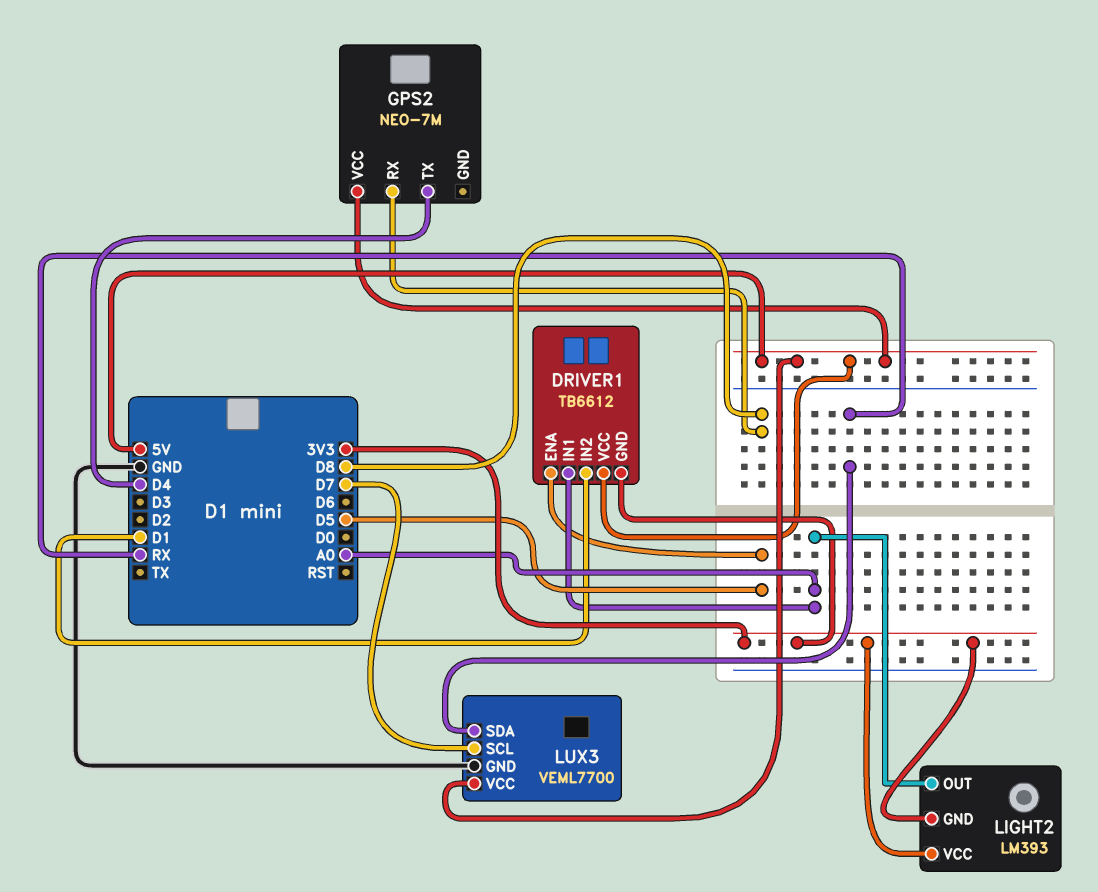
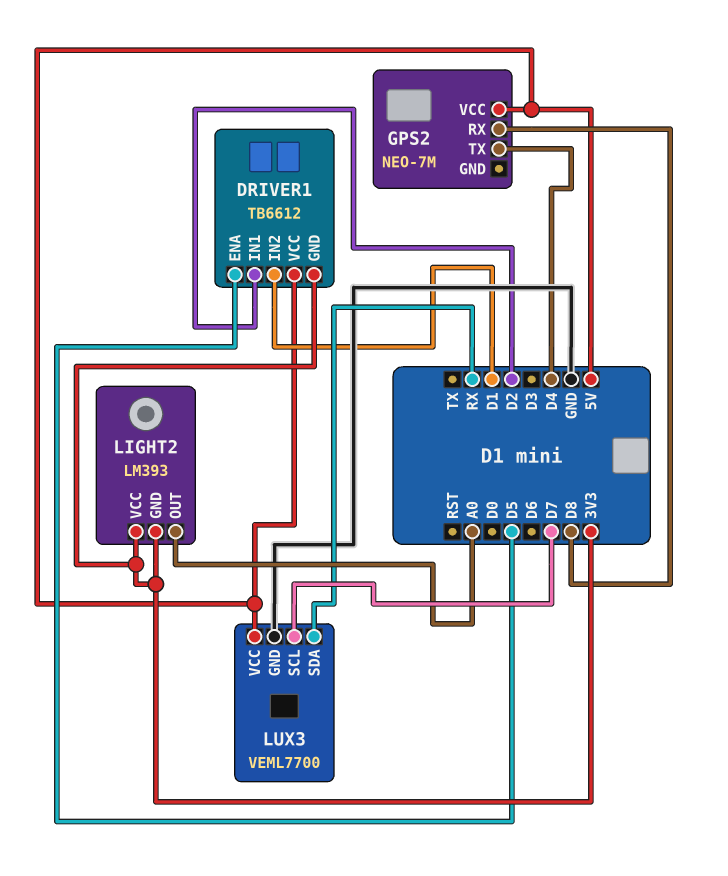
DRIVER1 pin IN1: A0 -> D2

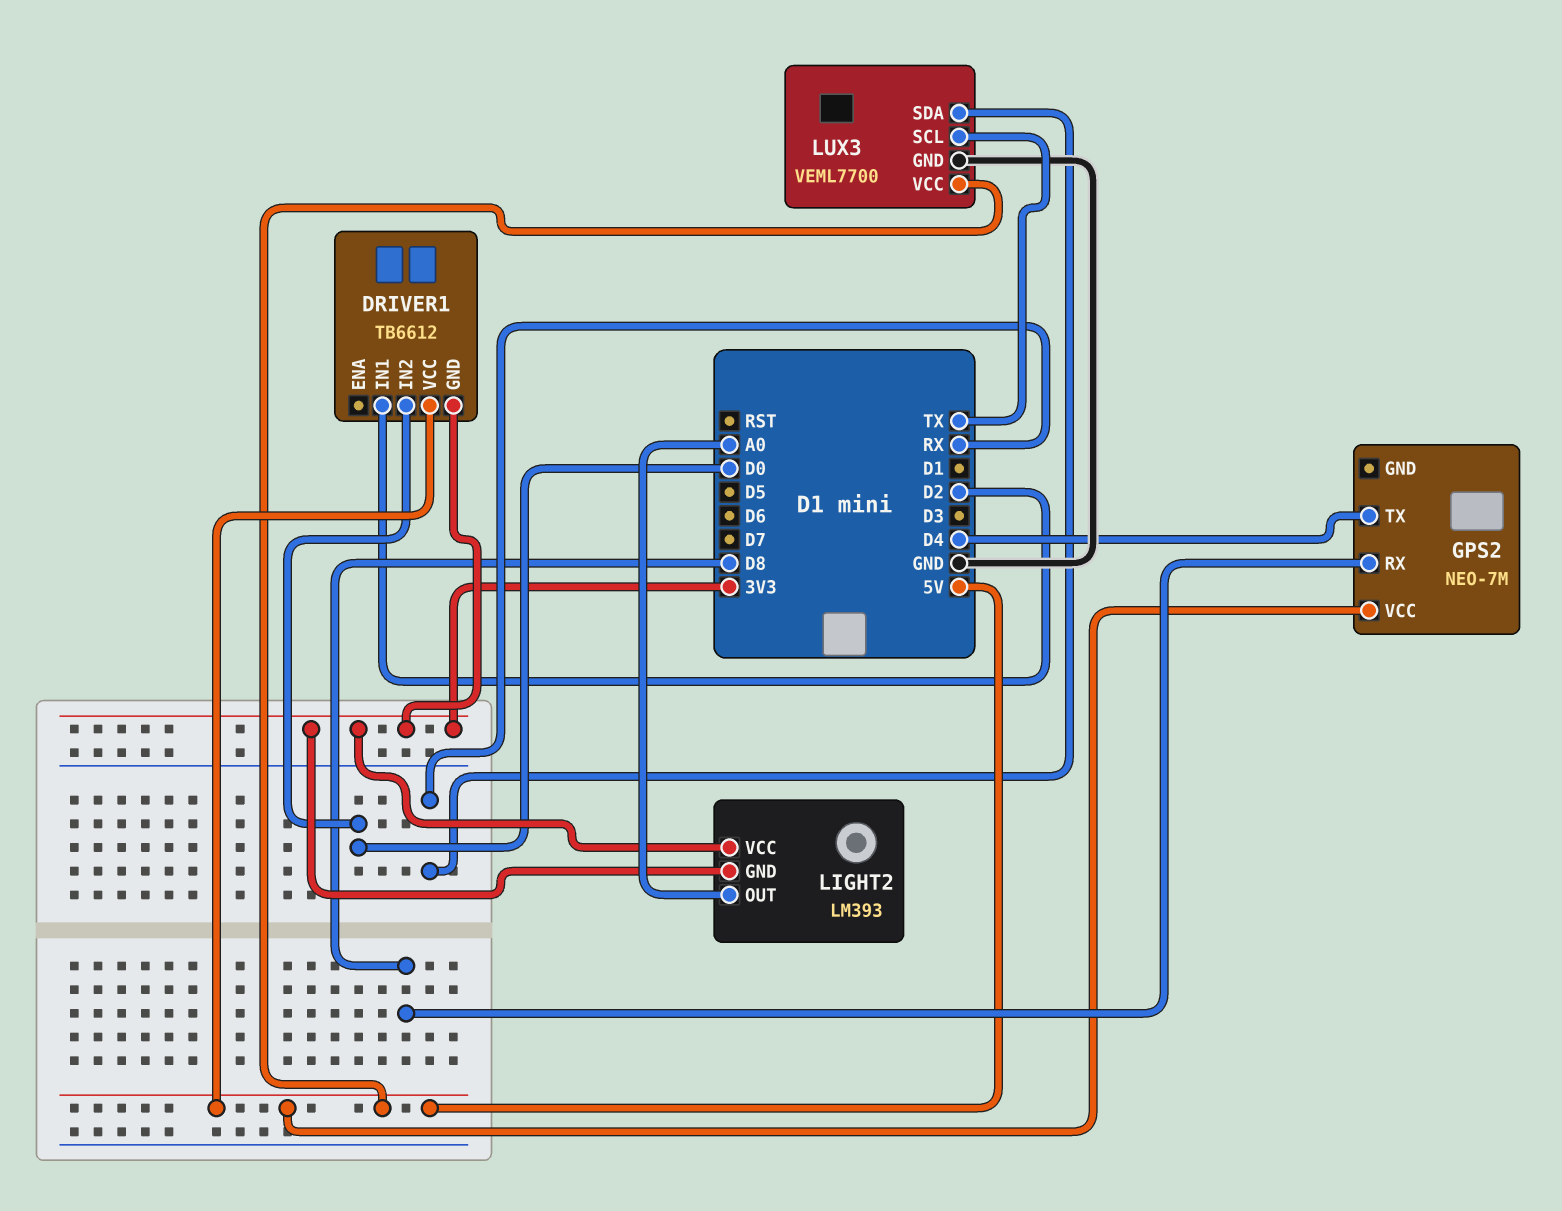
DRIVER1 pin ENA: D5 -> none
DRIVER1 pin IN2: D1 -> D0
LUX3 pin SCL: D7 -> TX

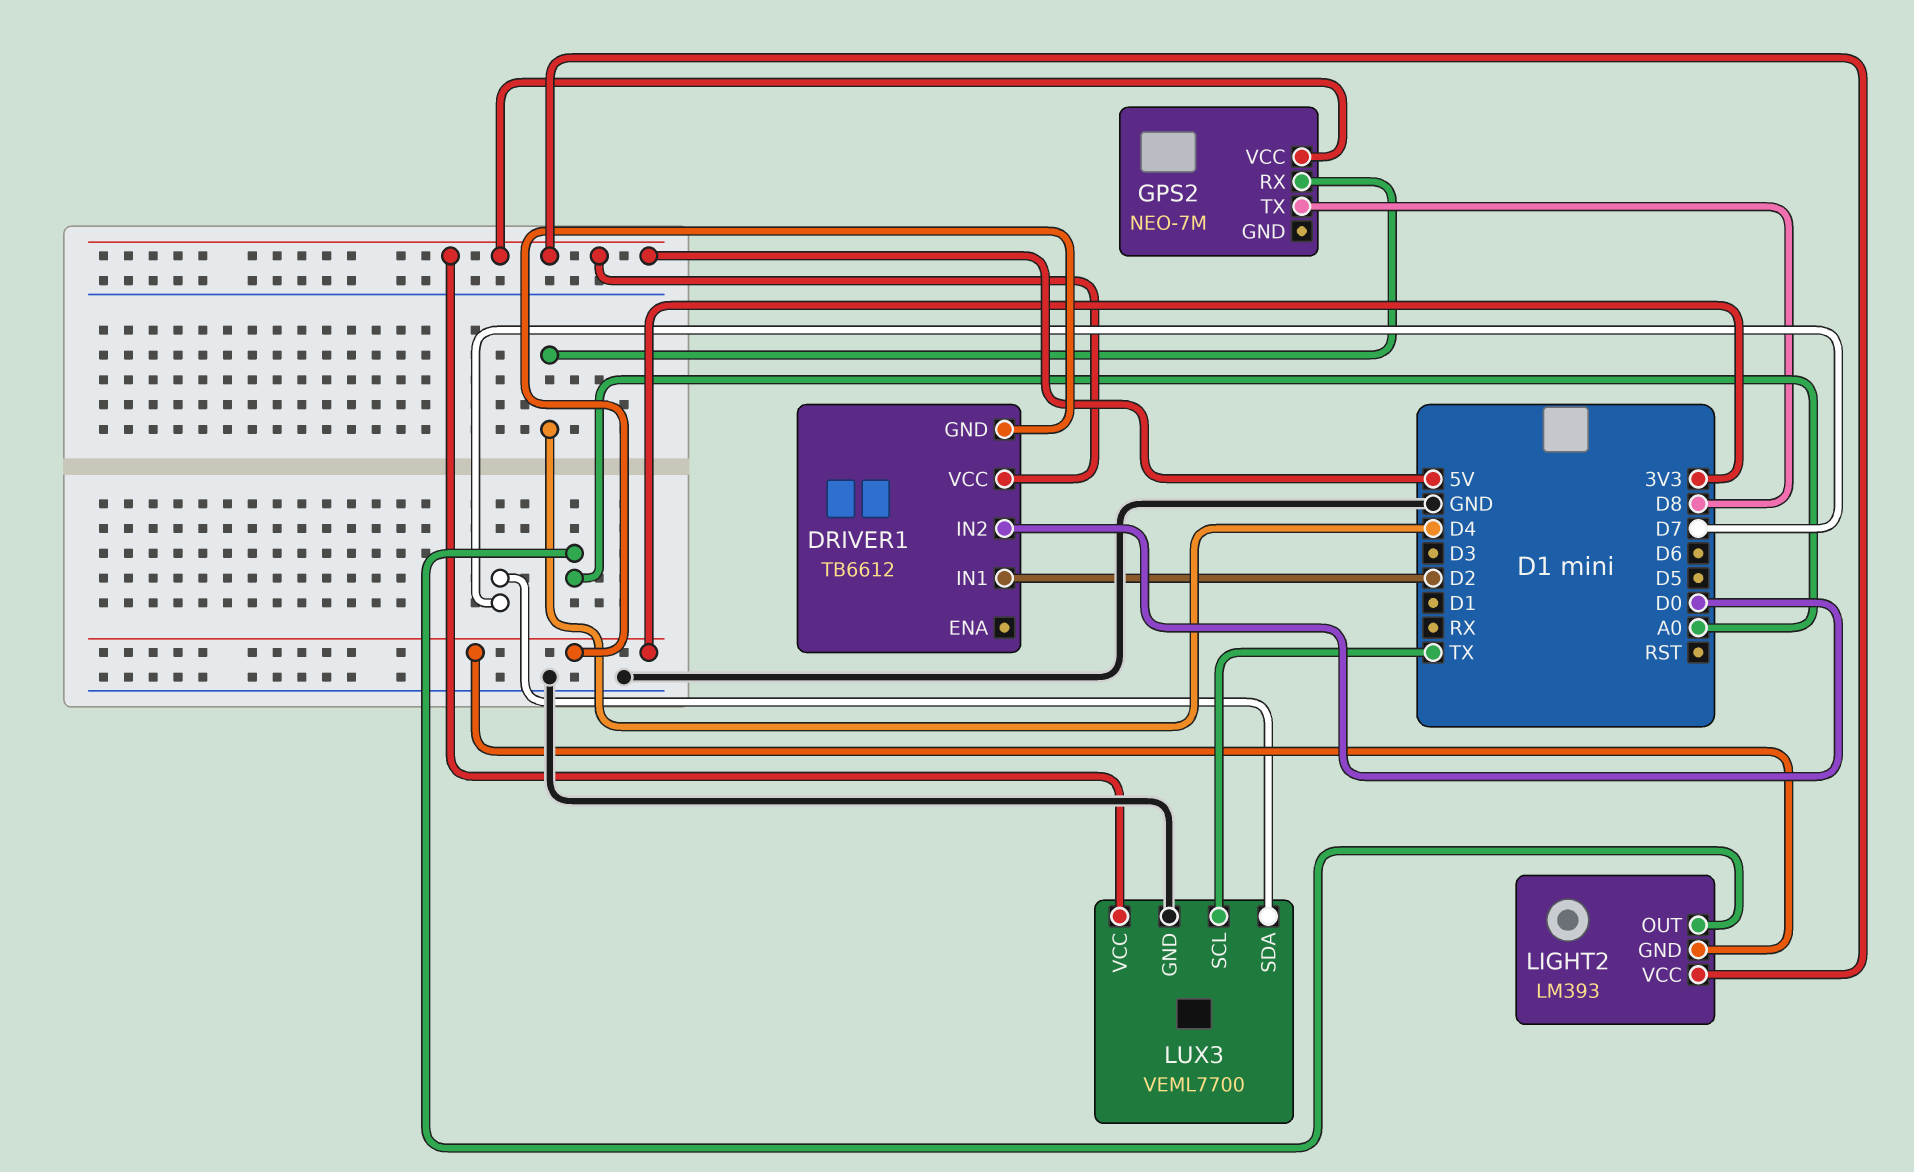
GPS2 pin RX: D8 -> D4
GPS2 pin TX: D4 -> D8
LIGHT2 pin VCC: 3V3 -> 5V
LUX3 pin SDA: RX -> D7

